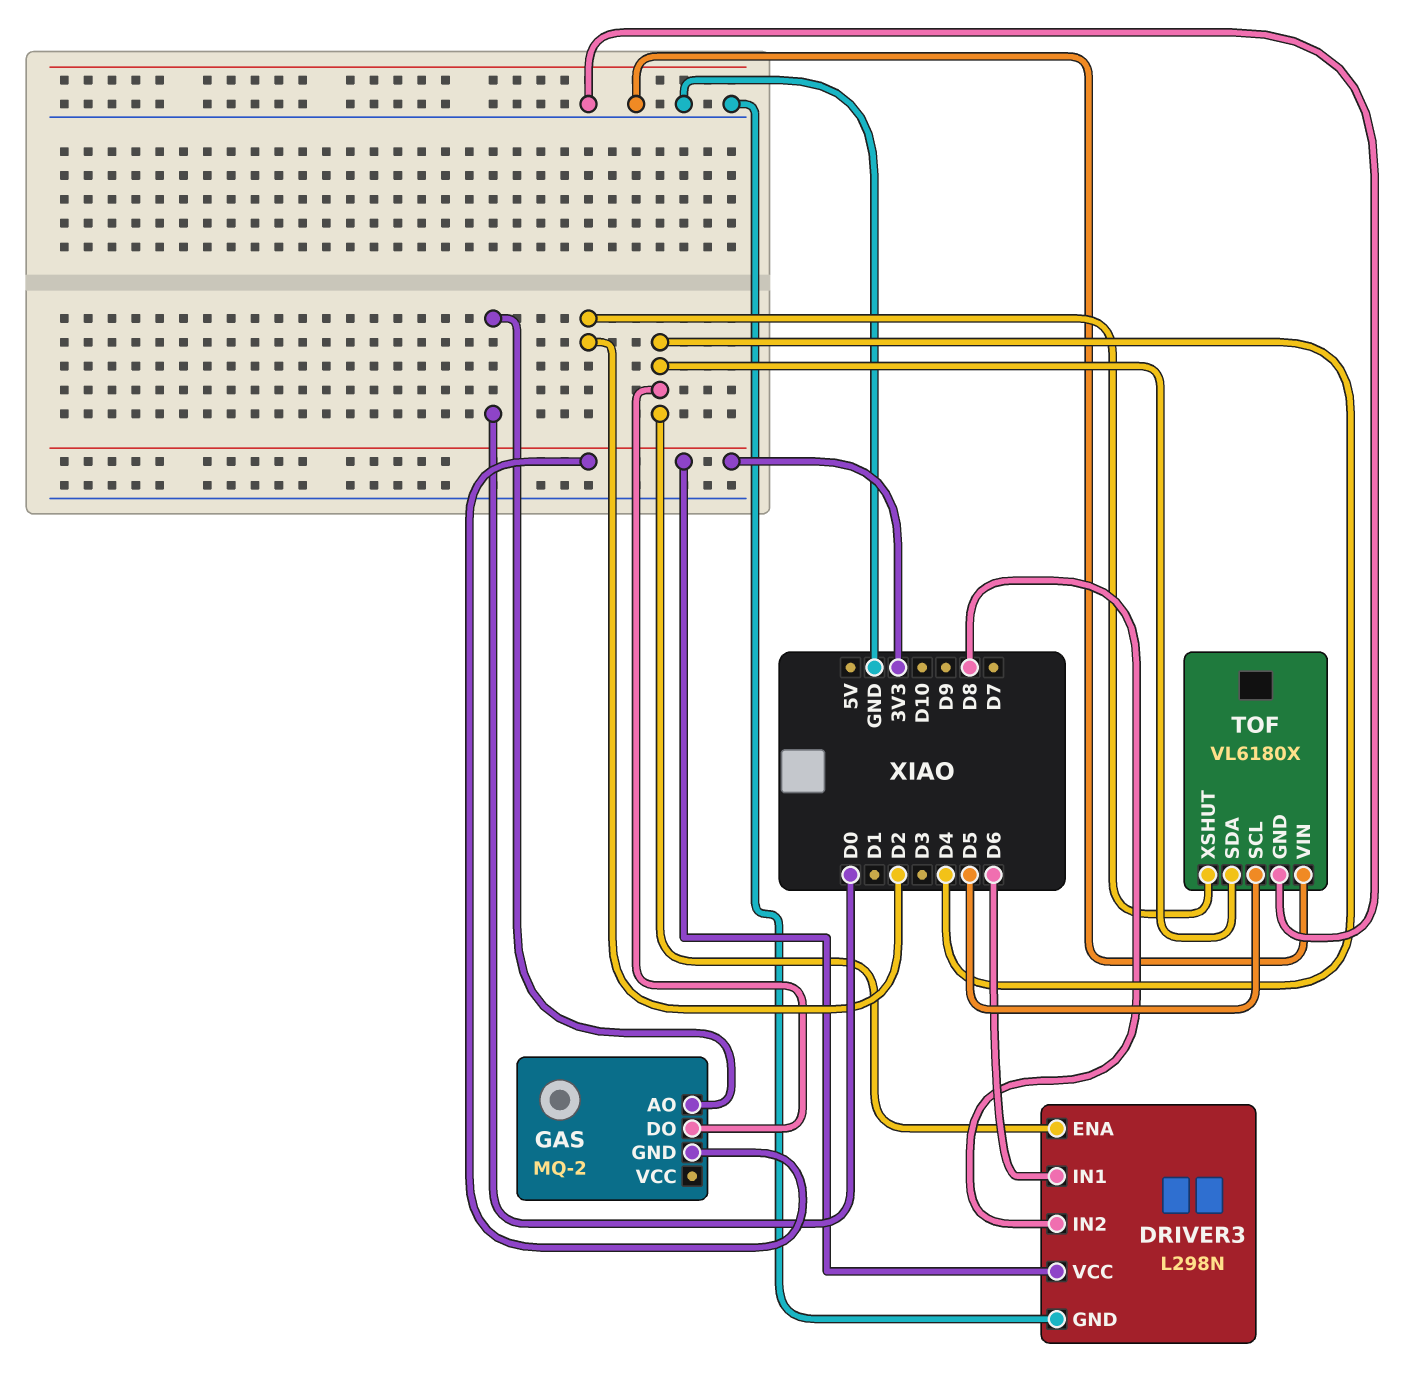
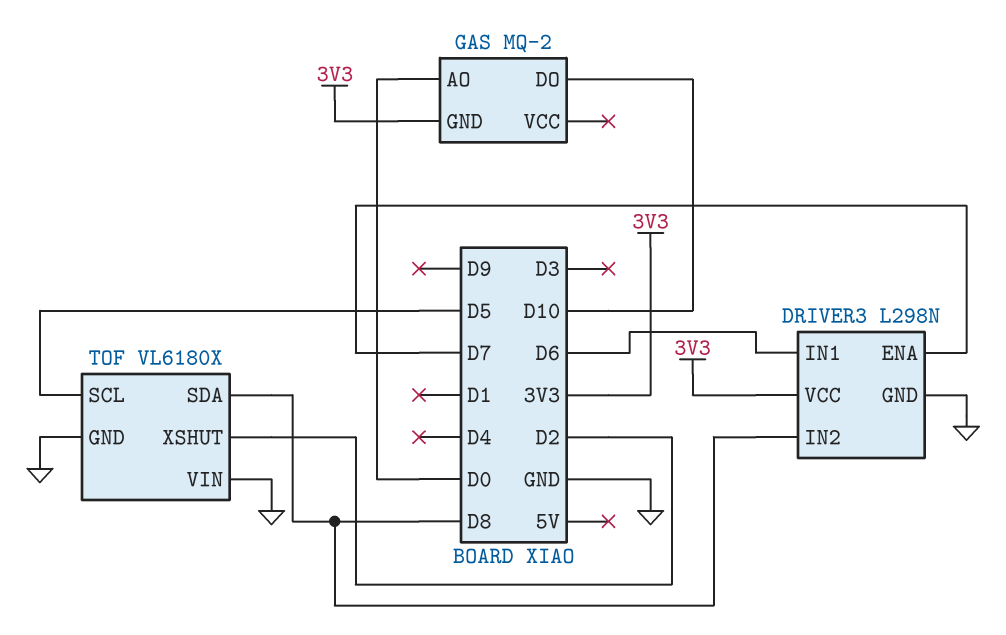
DRIVER3 pin ENA: D4 -> D7
GAS pin DO: D4 -> D10
TOF pin SDA: D4 -> D8

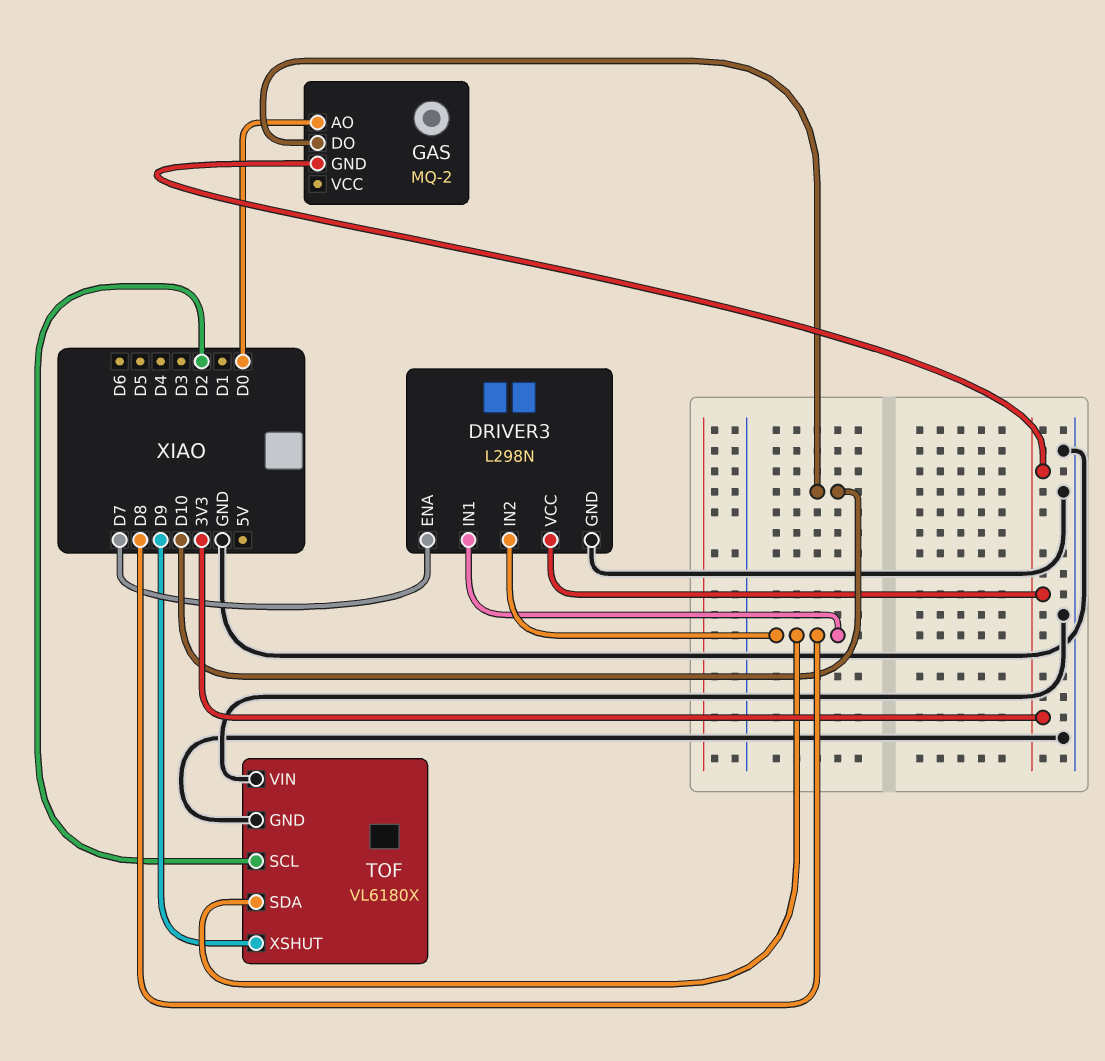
DRIVER3 pin IN1: D6 -> D8
TOF pin SCL: D5 -> D2
TOF pin XSHUT: D2 -> D9

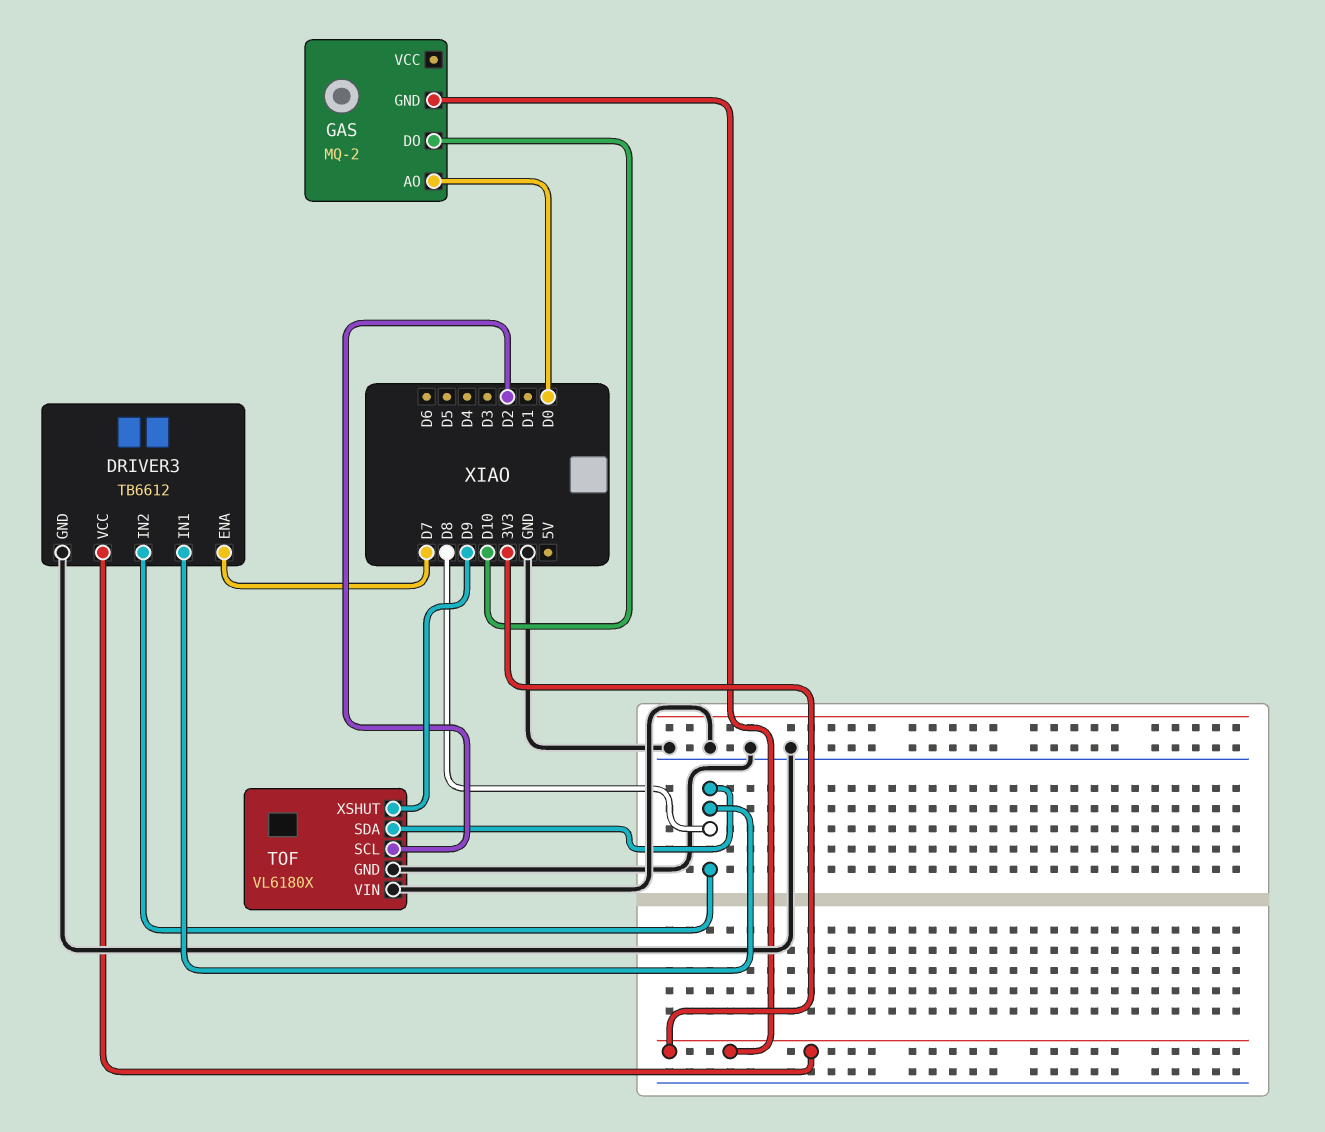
DRIVER3: L298N -> TB6612

